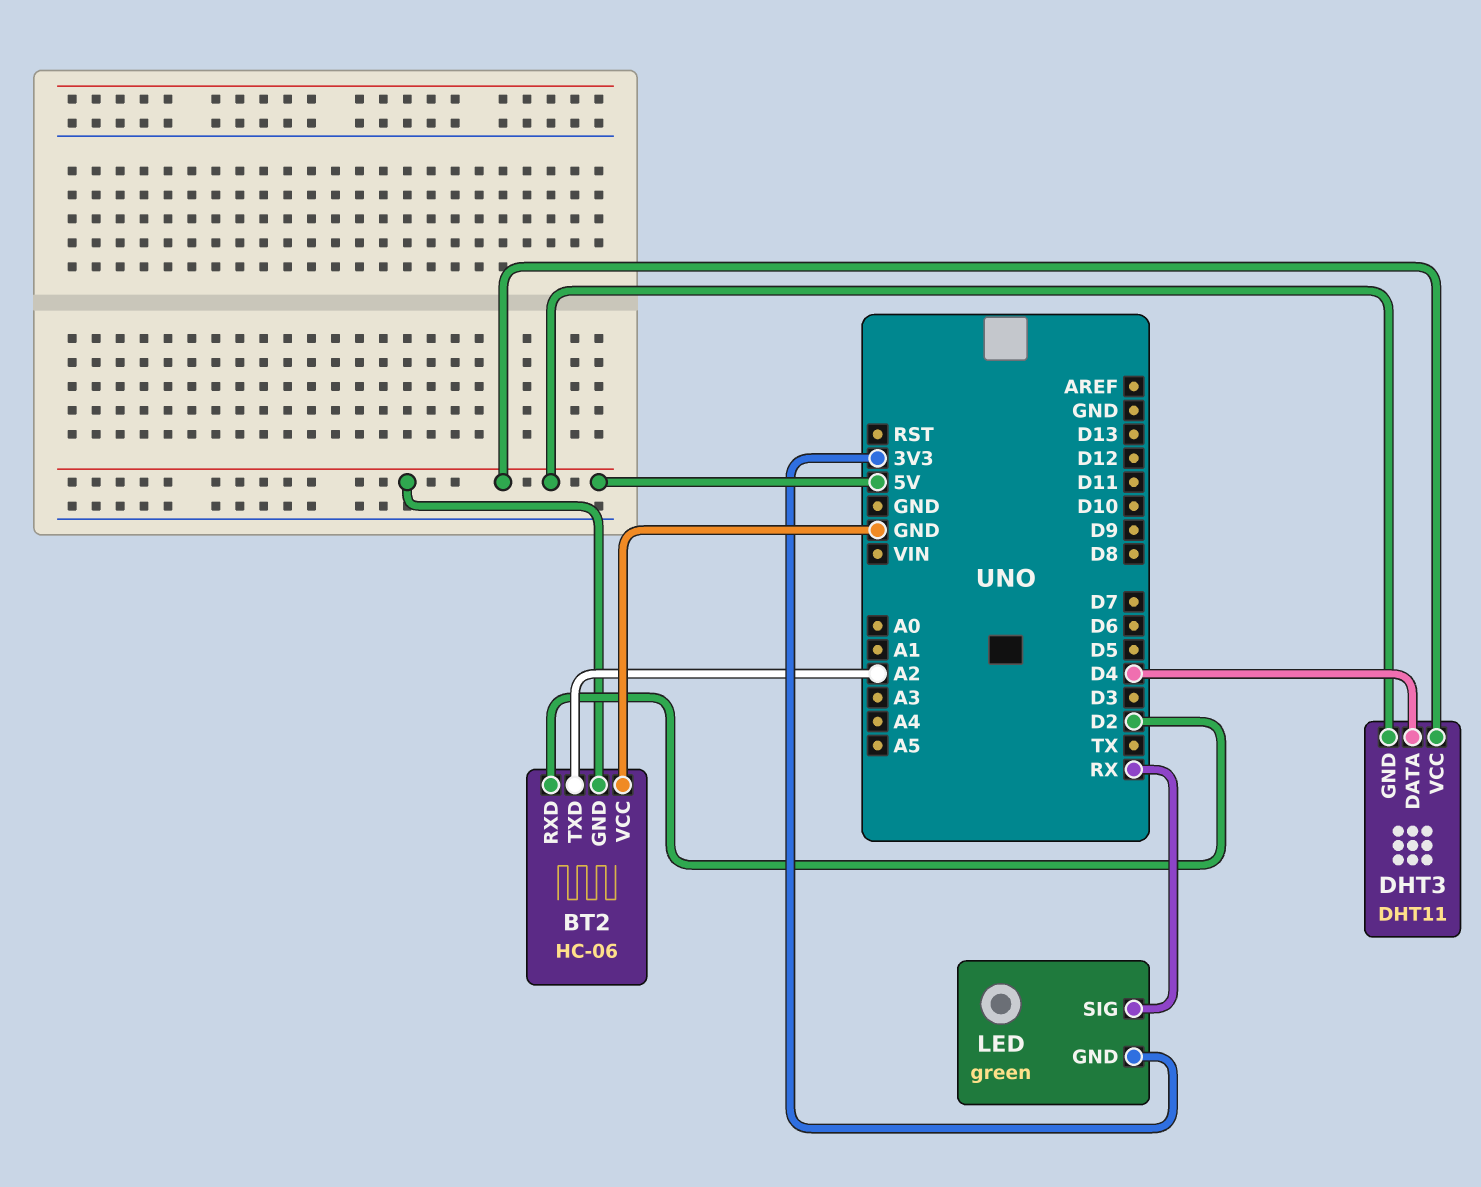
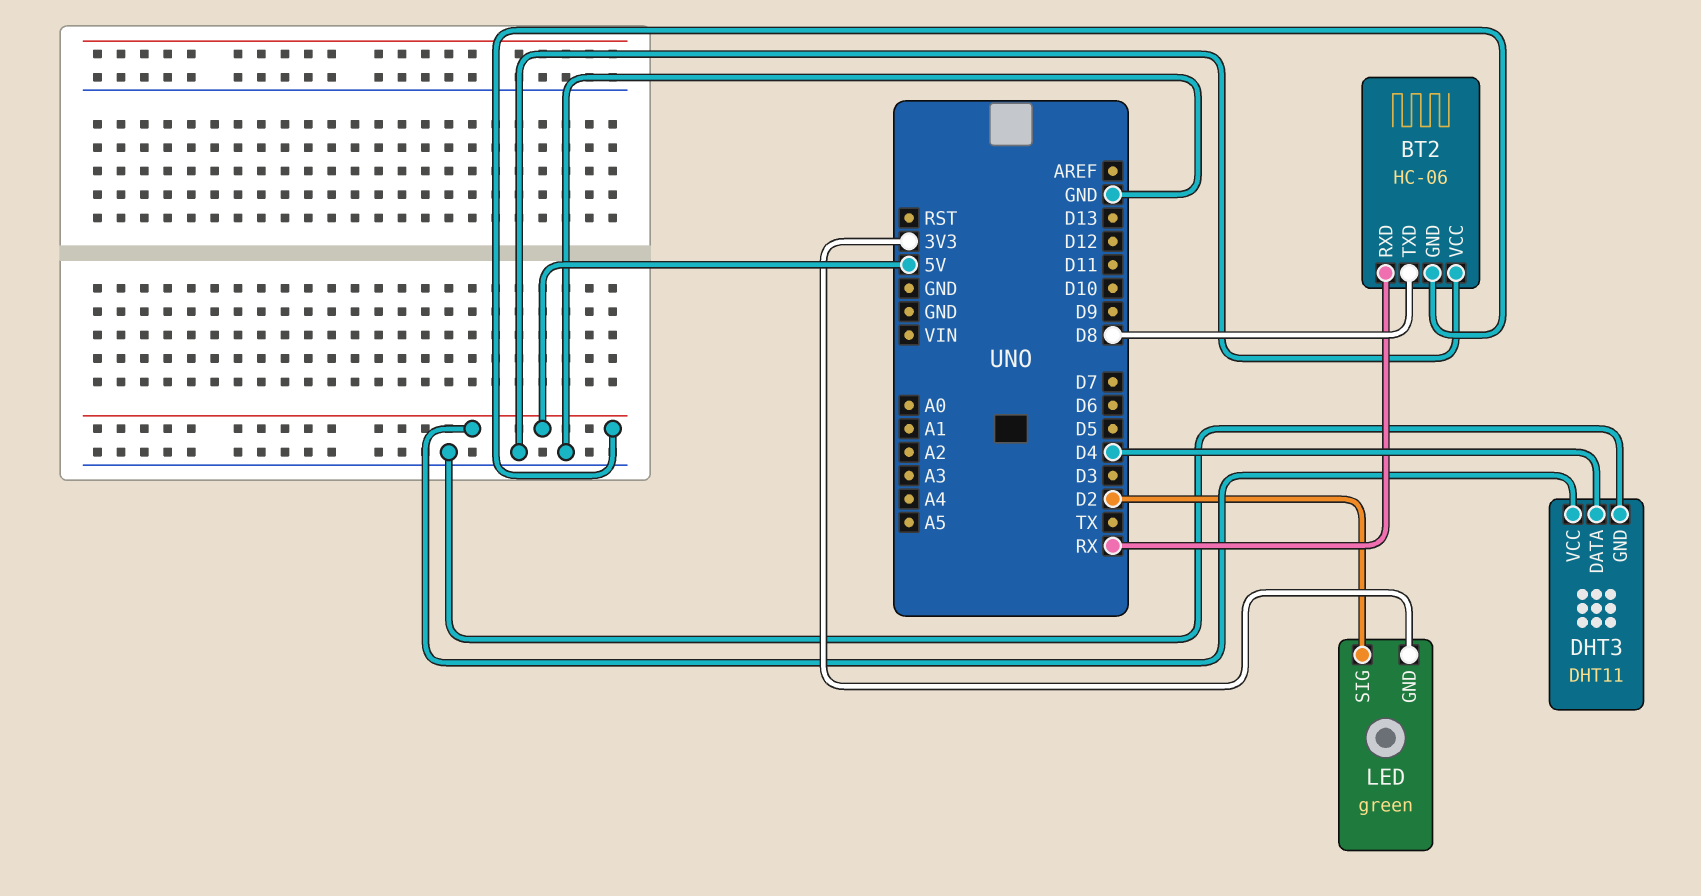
BT2 pin RXD: D2 -> RX
BT2 pin TXD: A2 -> D8
DHT3 pin GND: 5V -> GND
LED pin SIG: RX -> D2

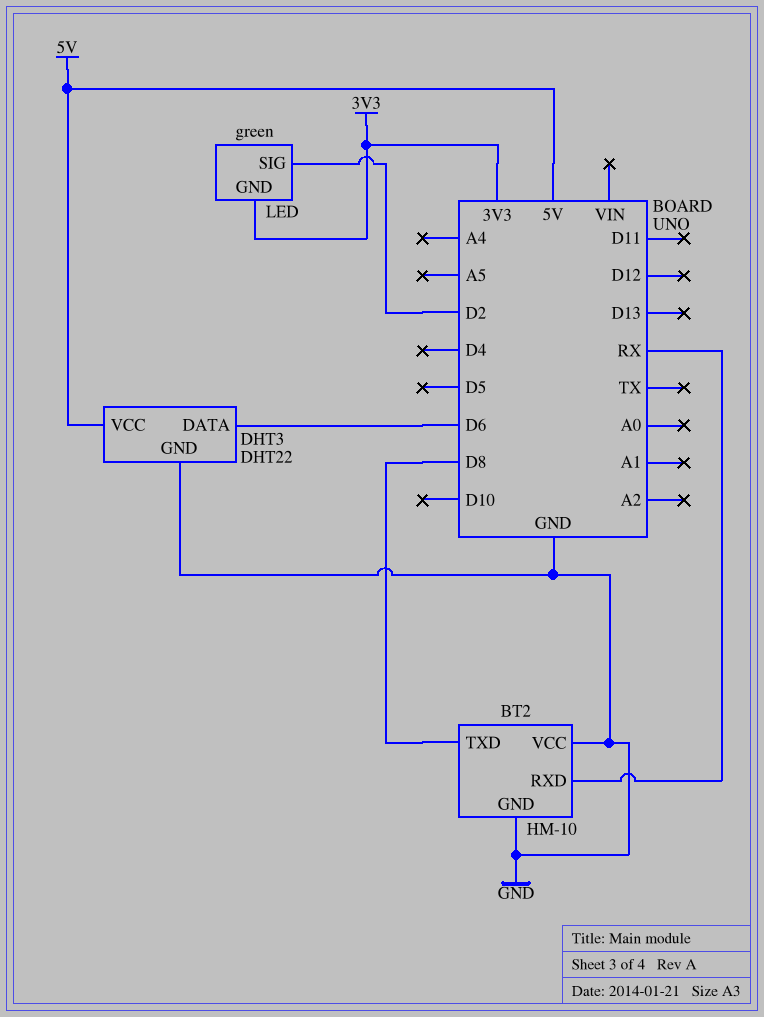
BT2: HC-06 -> HM-10
BT2 pin GND: 5V -> GND
DHT3: DHT11 -> DHT22
DHT3 pin DATA: D4 -> D6

